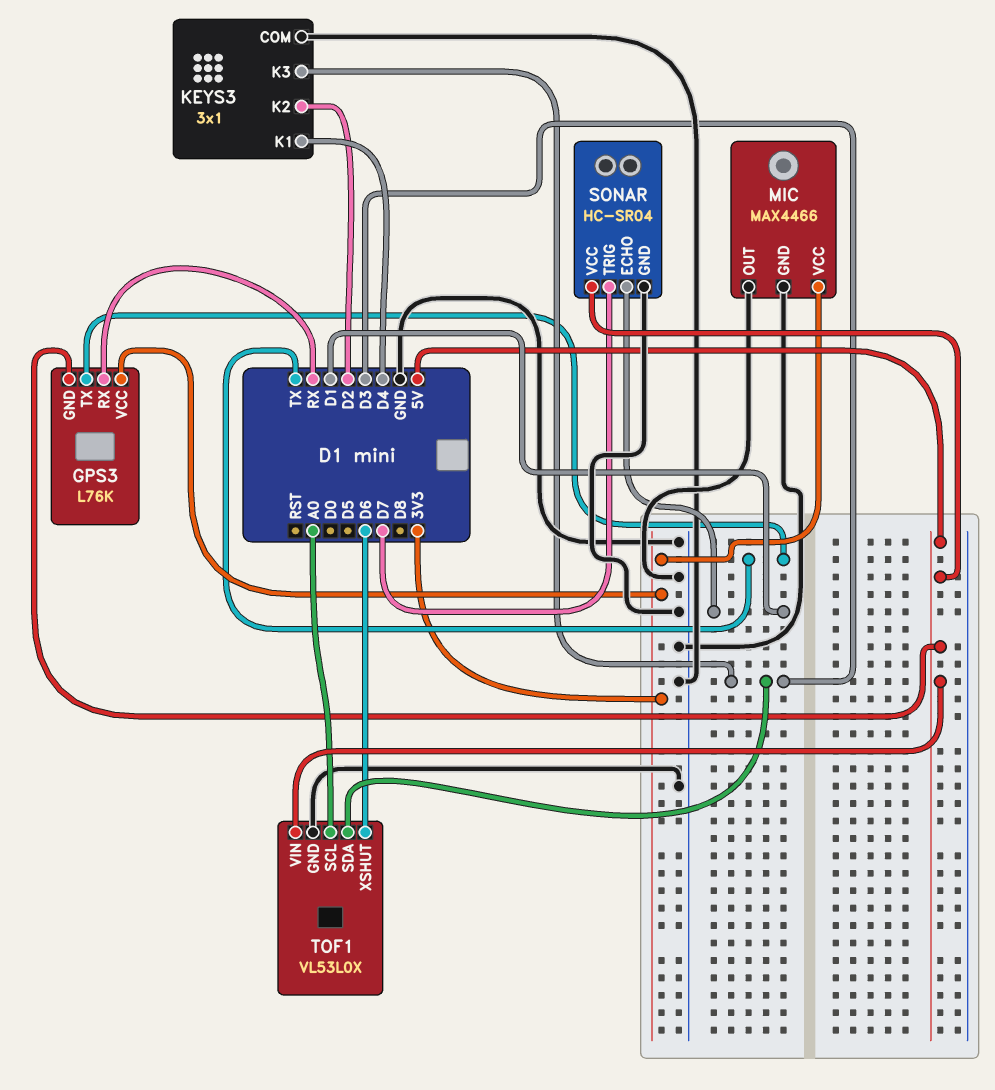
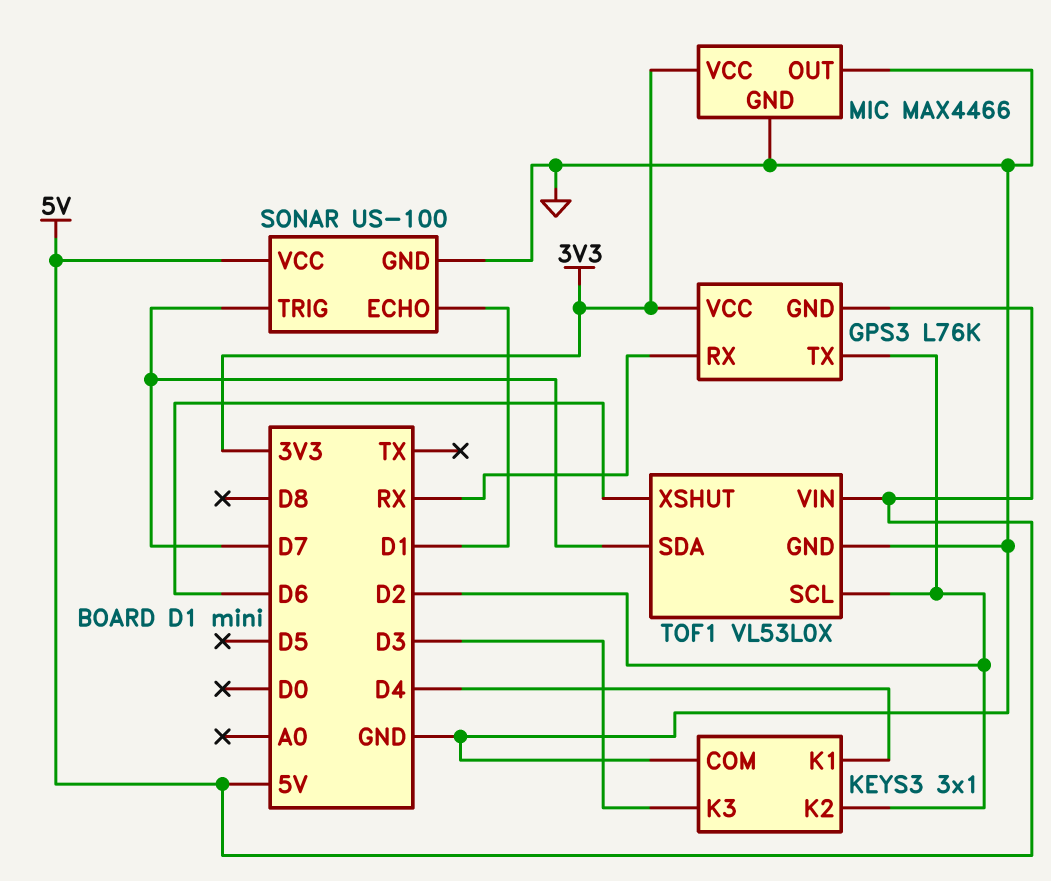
GPS3 pin TX: TX -> D2
SONAR: HC-SR04 -> US-100
TOF1 pin SCL: A0 -> D2
TOF1 pin SDA: D3 -> D7

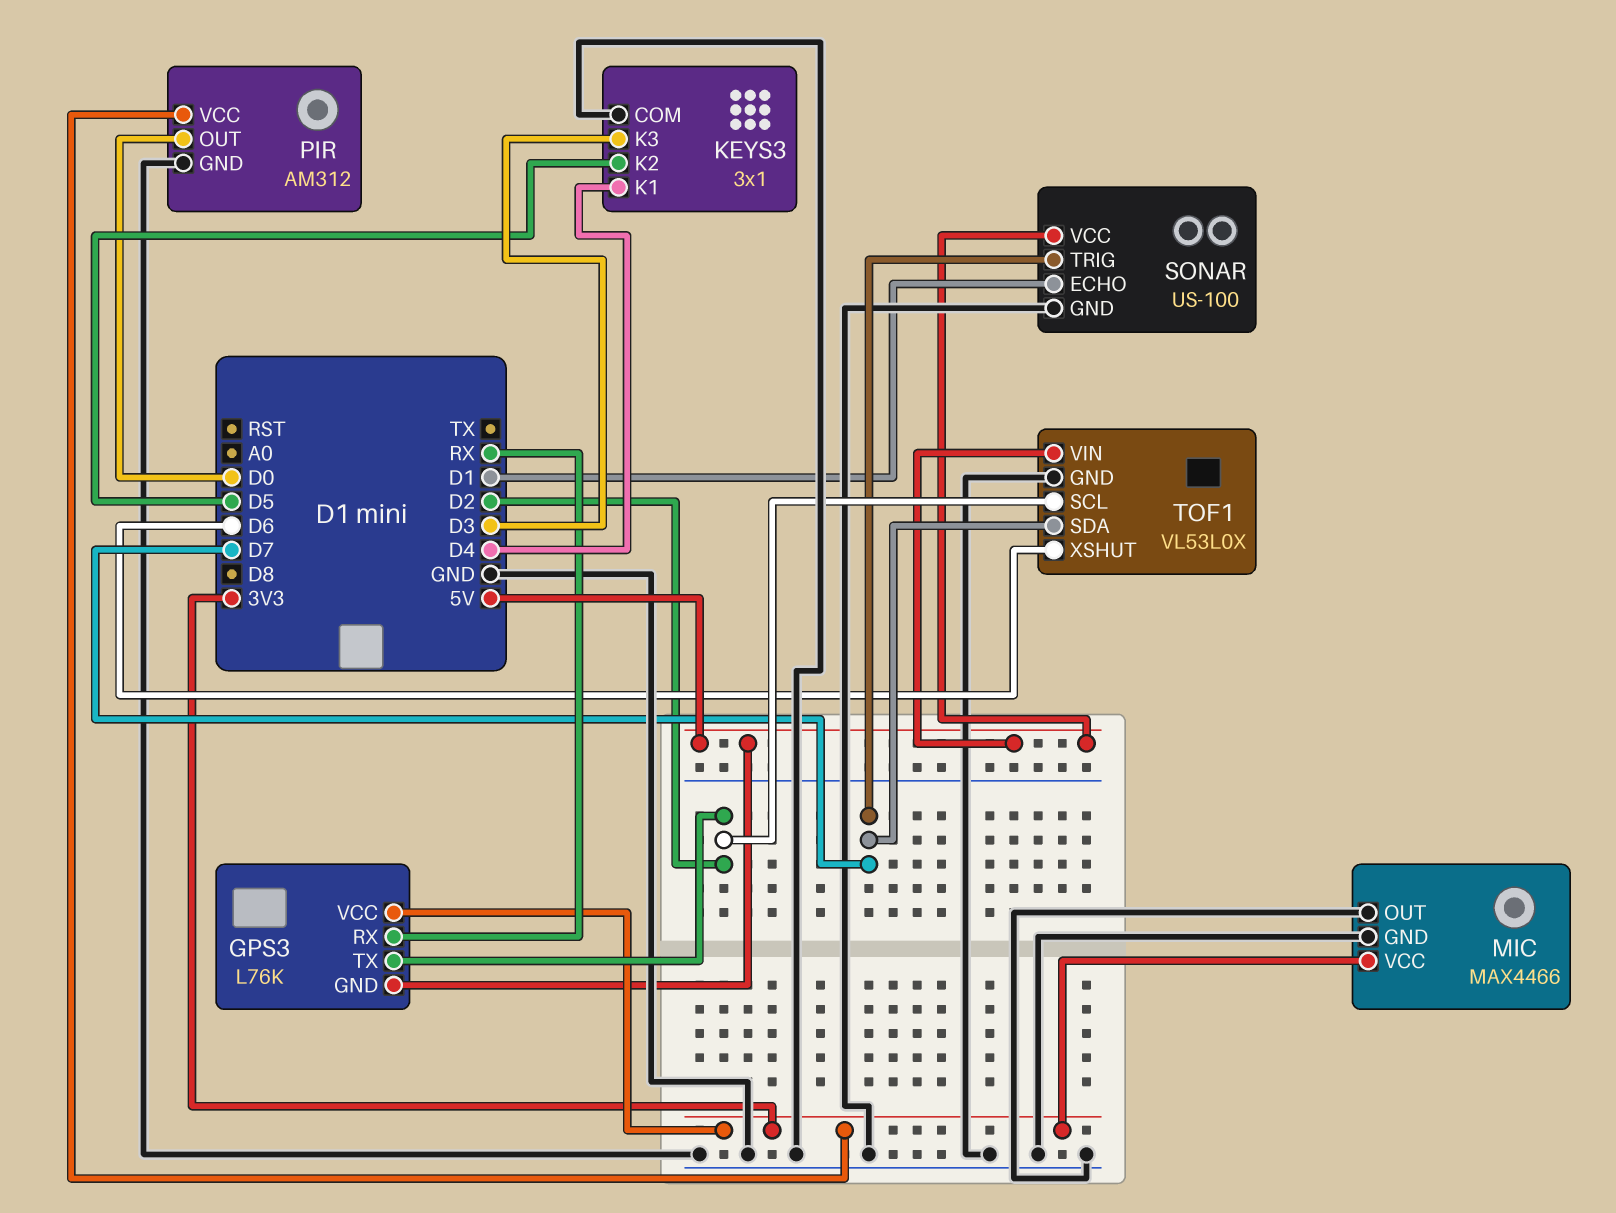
KEYS3 pin K2: D2 -> D5
PIR: none -> AM312
PIR pin GND: none -> GND
PIR pin OUT: none -> D0
PIR pin VCC: none -> 3V3

